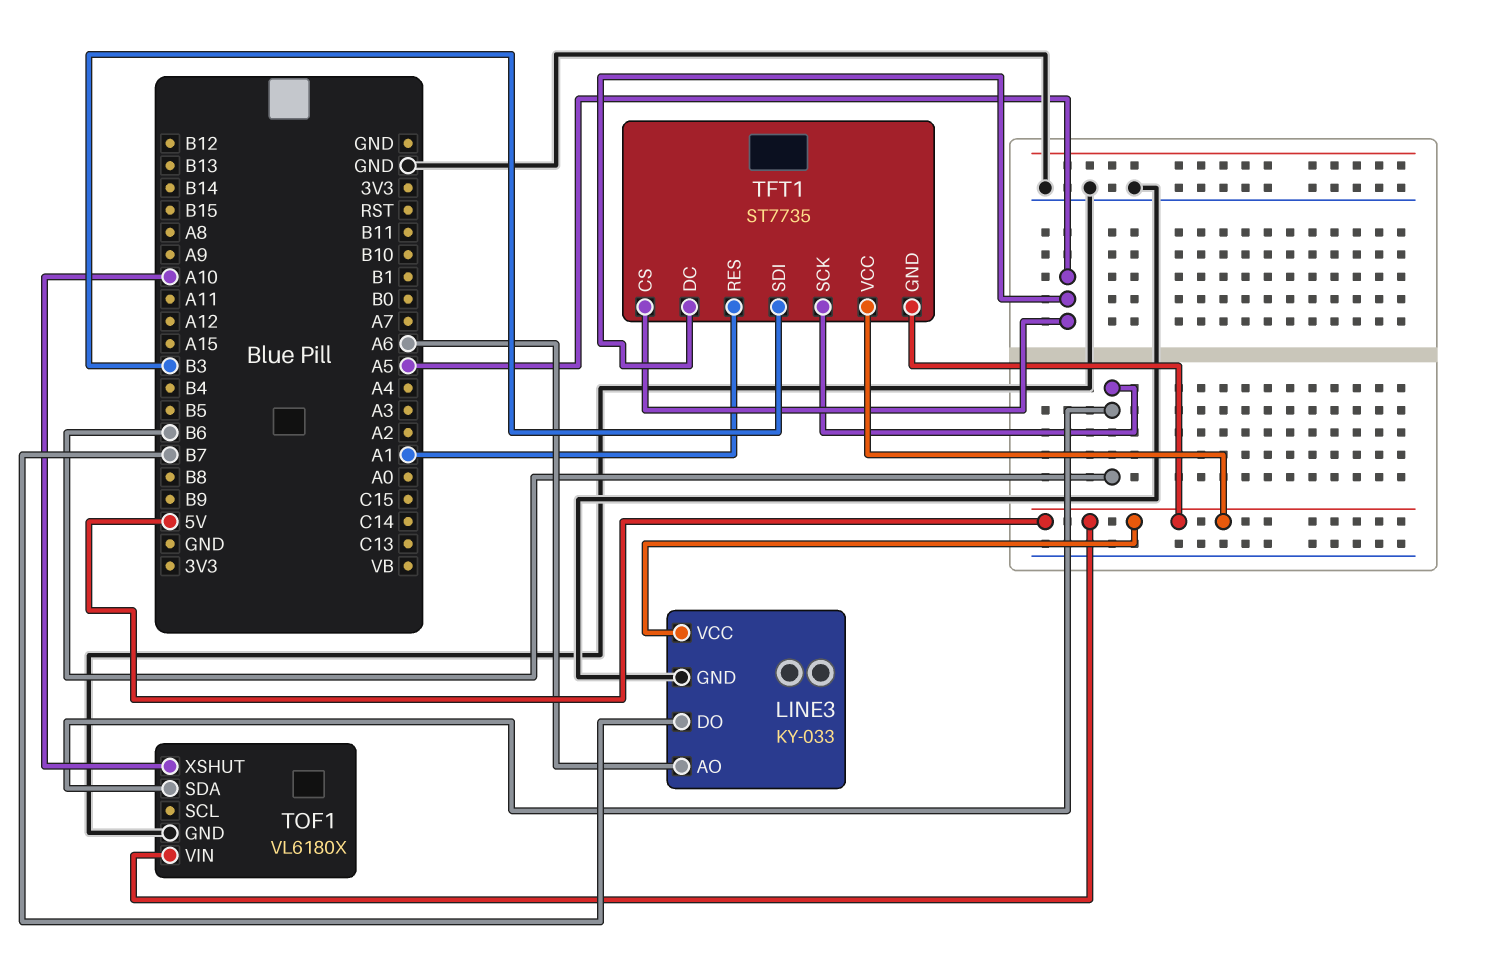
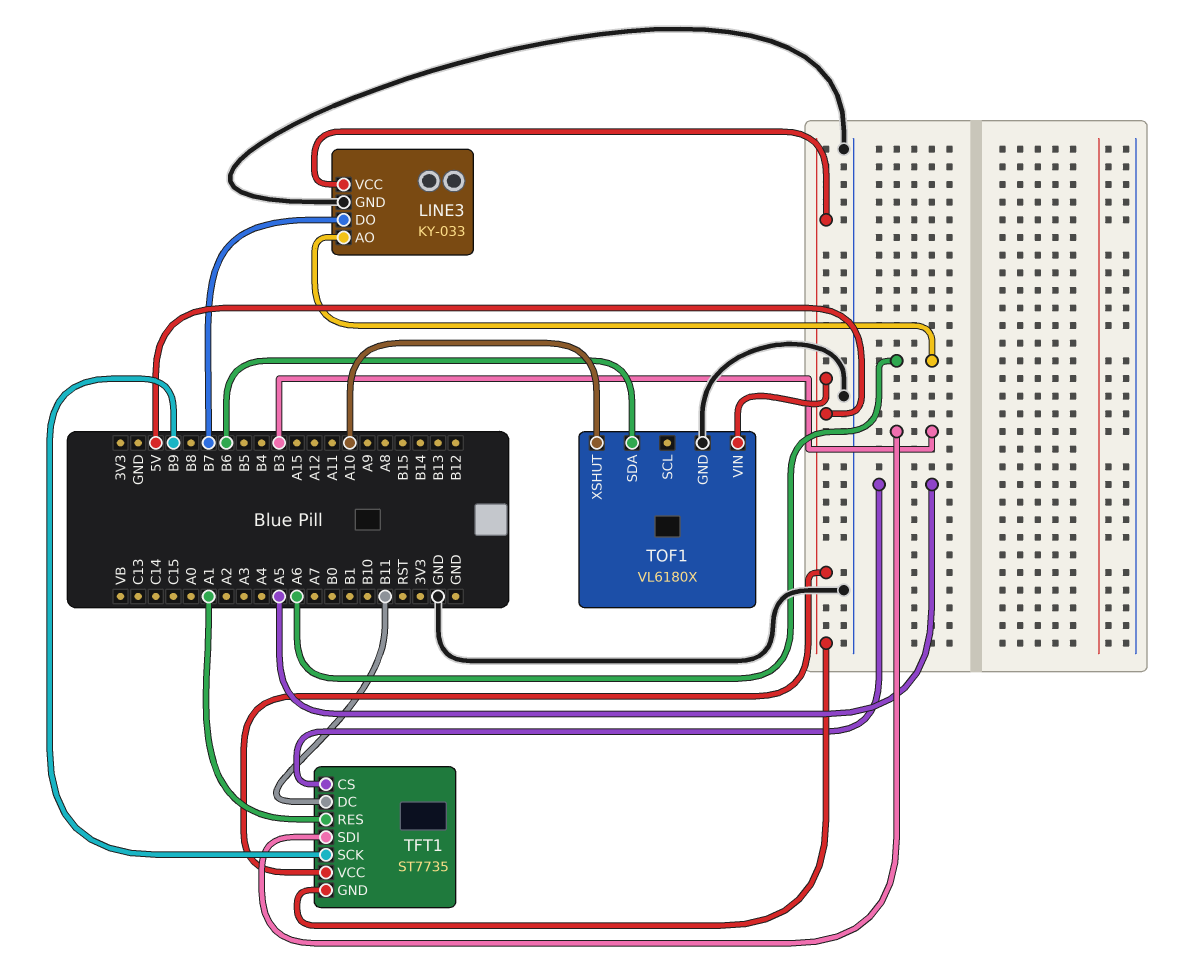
TFT1 pin DC: A5 -> B11
TFT1 pin SCK: B6 -> B9

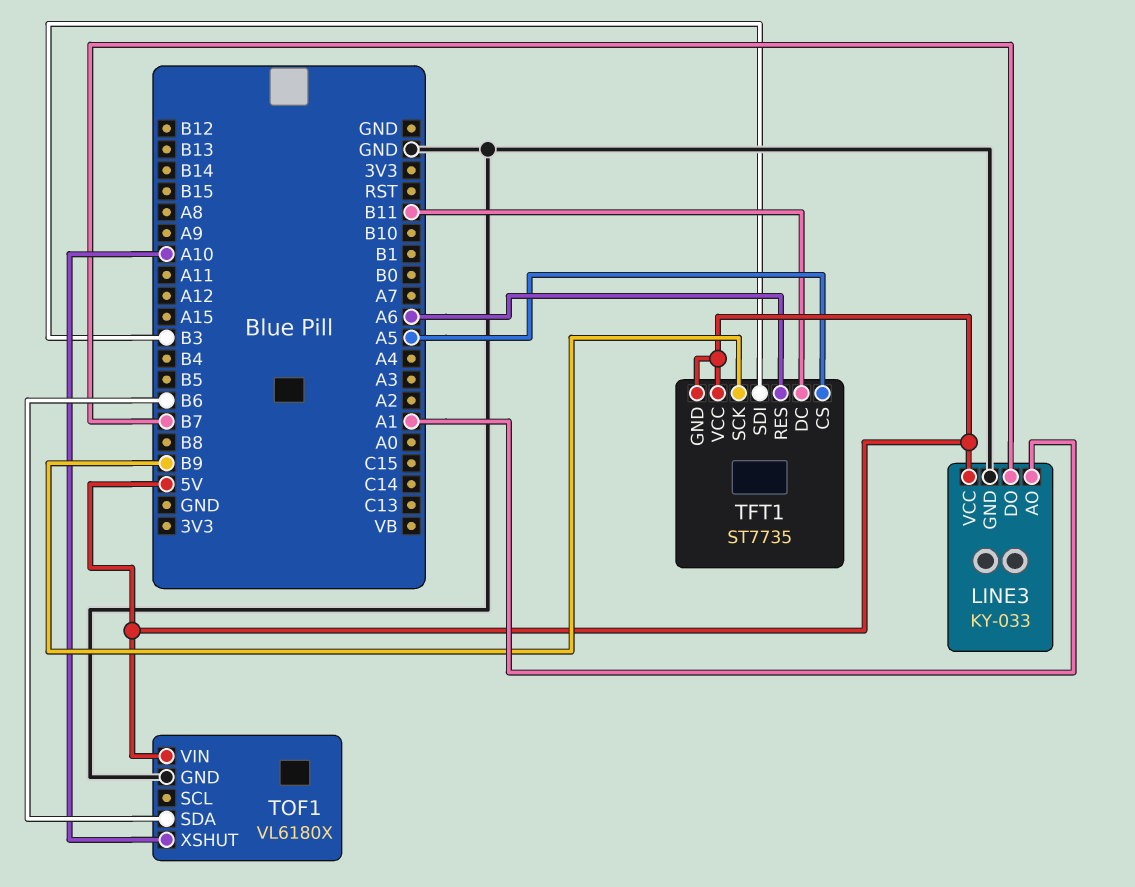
LINE3 pin AO: A6 -> A1
TFT1 pin RES: A1 -> A6

